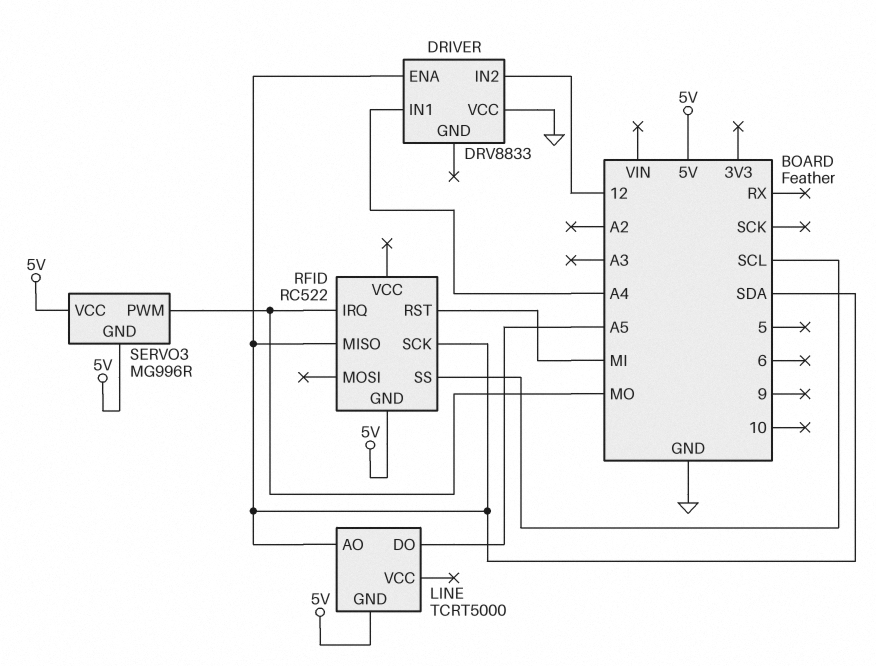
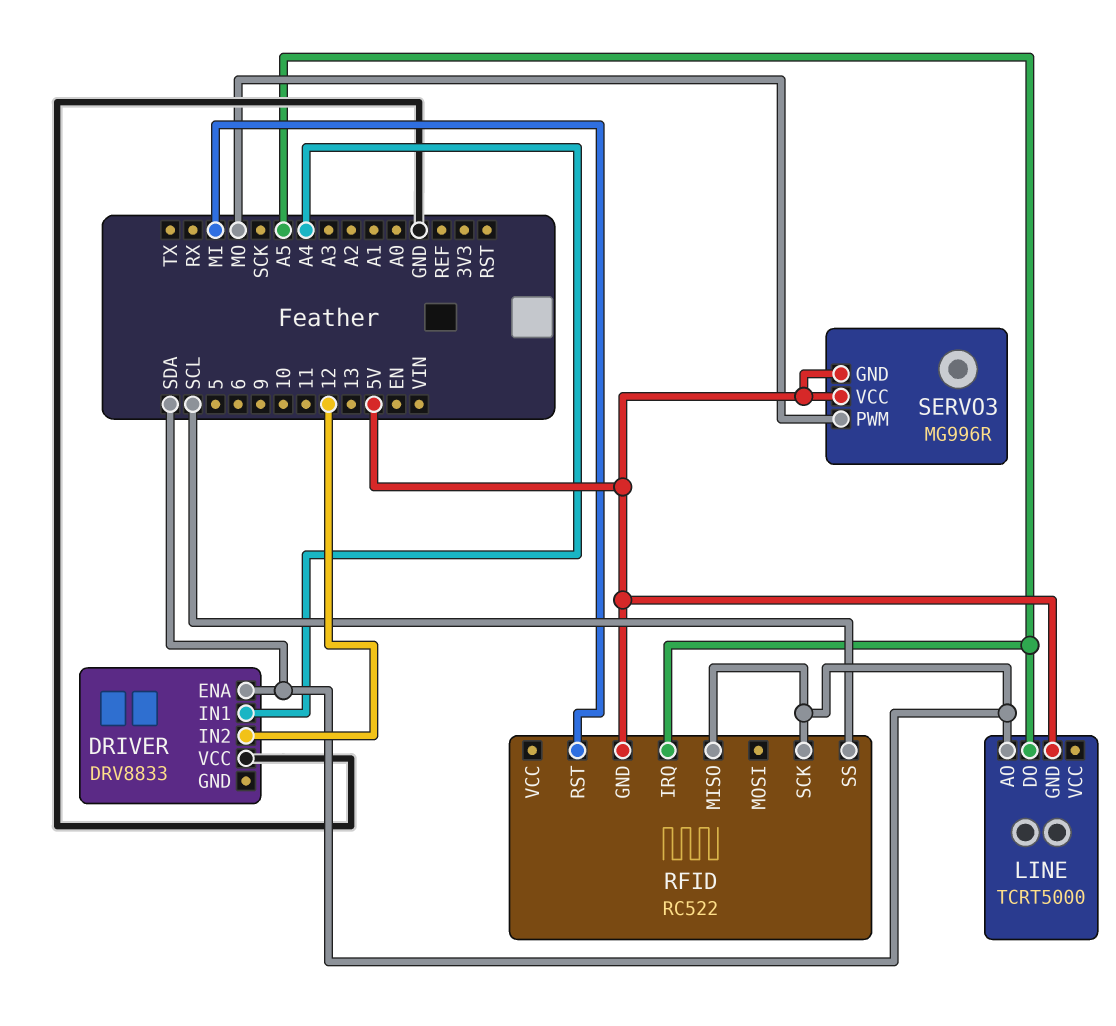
RFID pin IRQ: MO -> A5

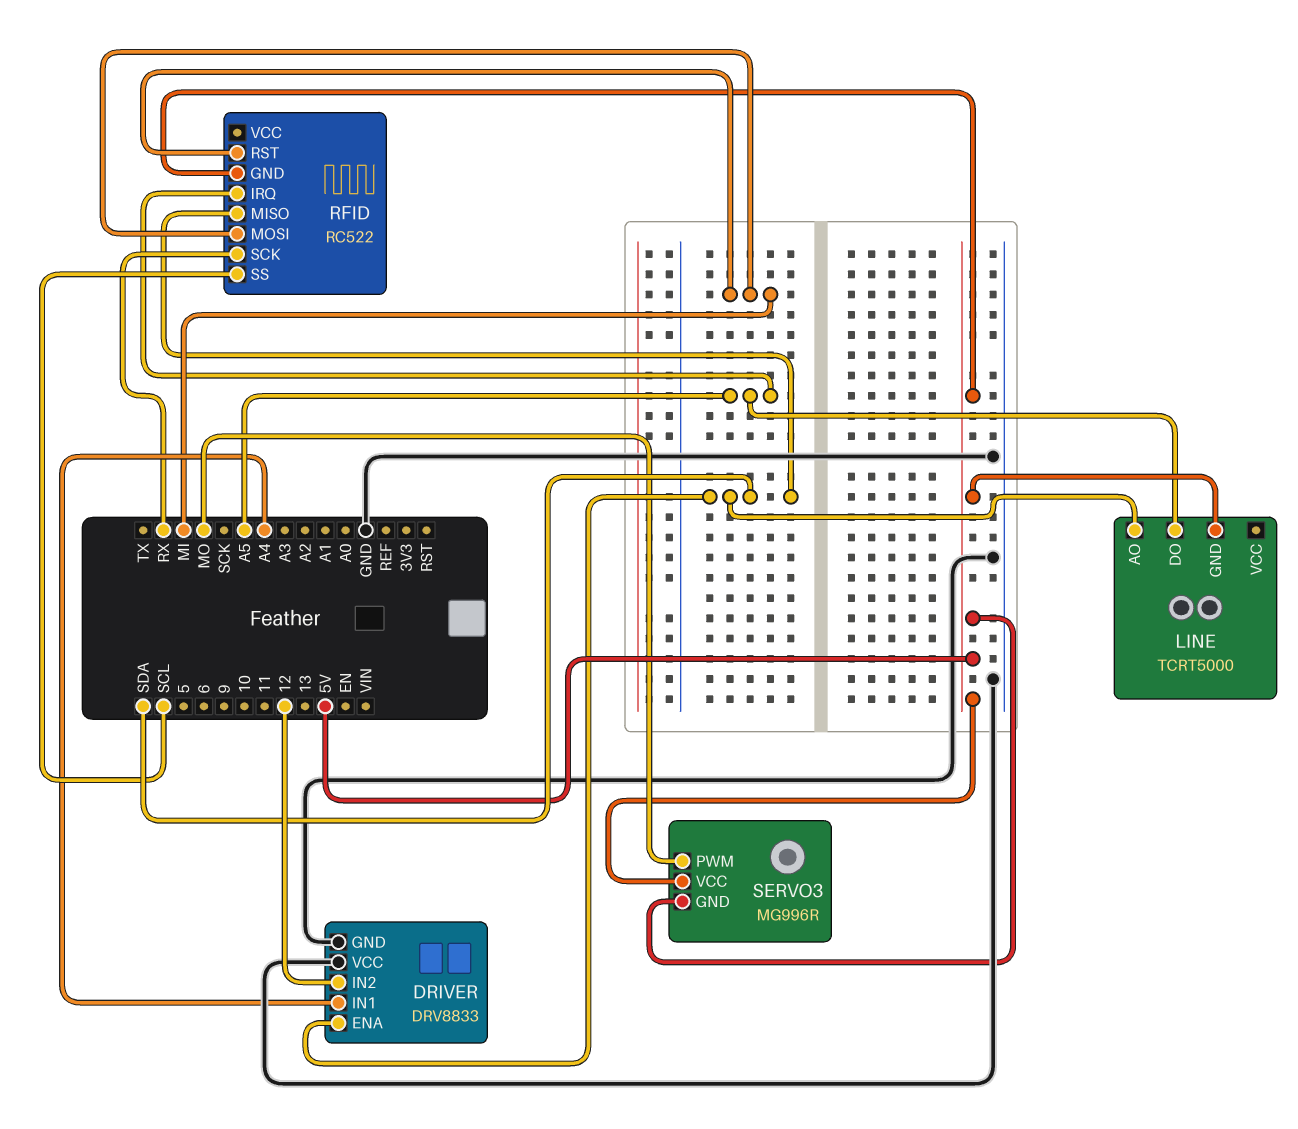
DRIVER pin GND: none -> GND
RFID pin MOSI: none -> MI
RFID pin SCK: SDA -> RX

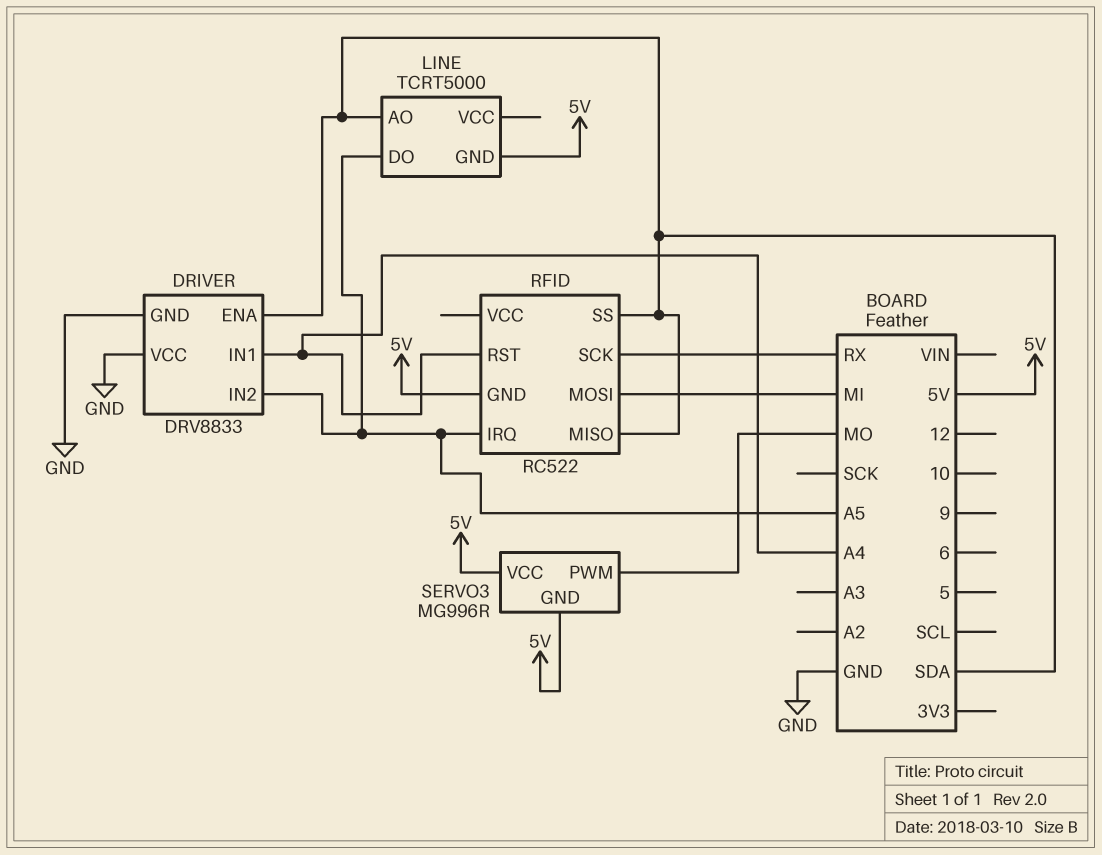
DRIVER pin IN2: 12 -> A5
RFID pin RST: MI -> A4
RFID pin SS: SCL -> SDA

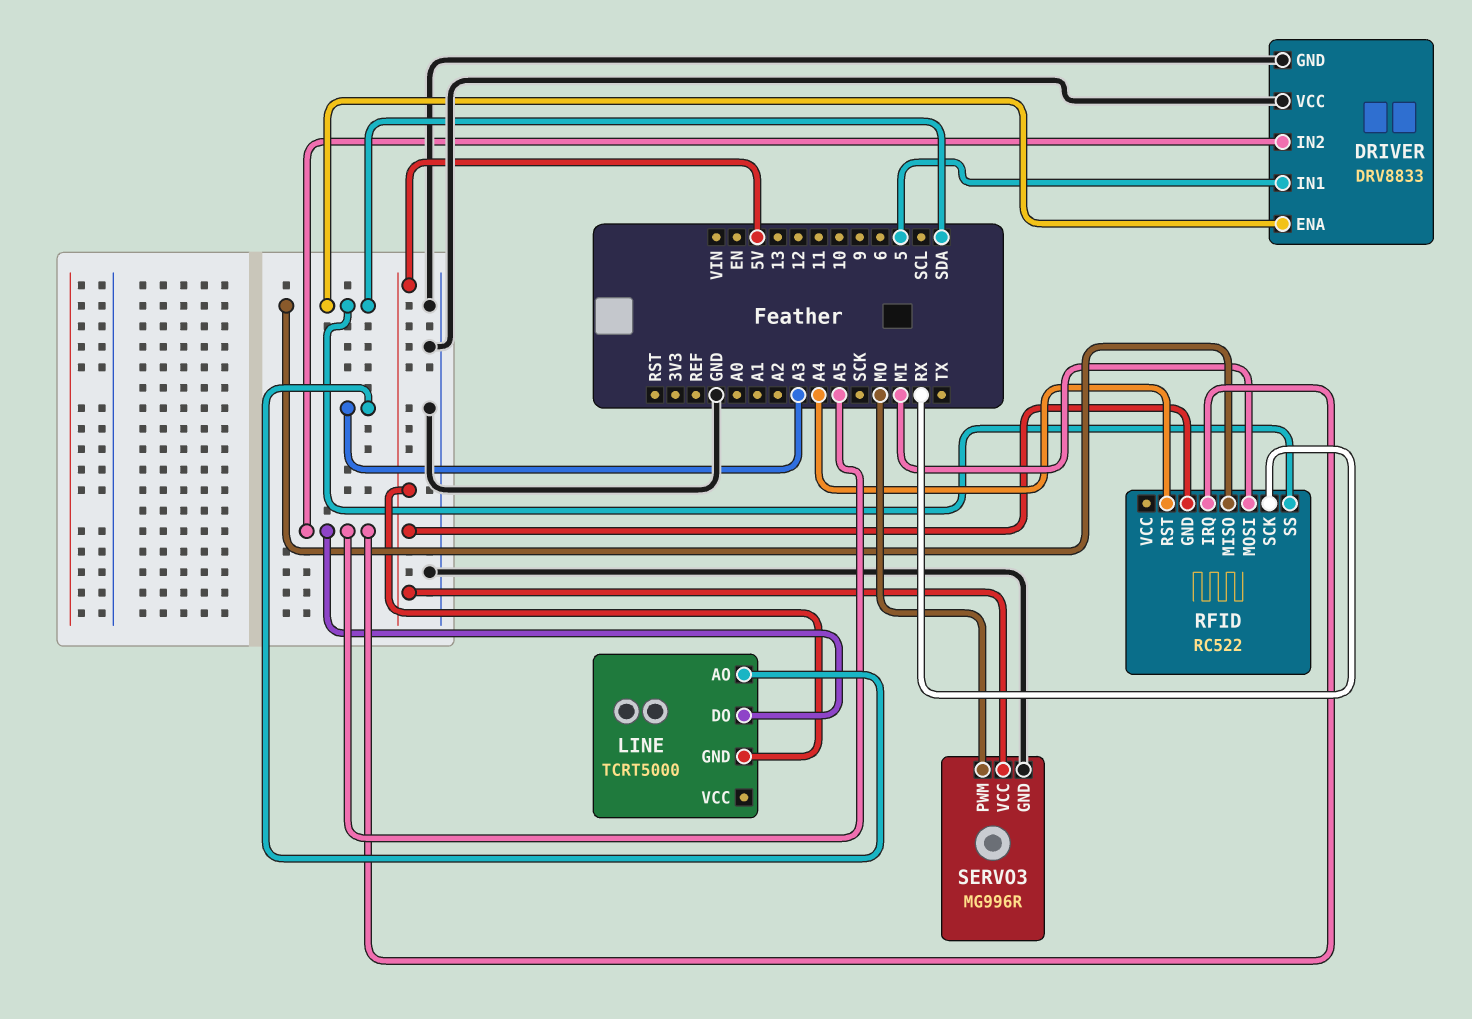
DRIVER pin IN1: A4 -> 5
LINE pin AO: SDA -> A3
SERVO3 pin GND: 5V -> GND

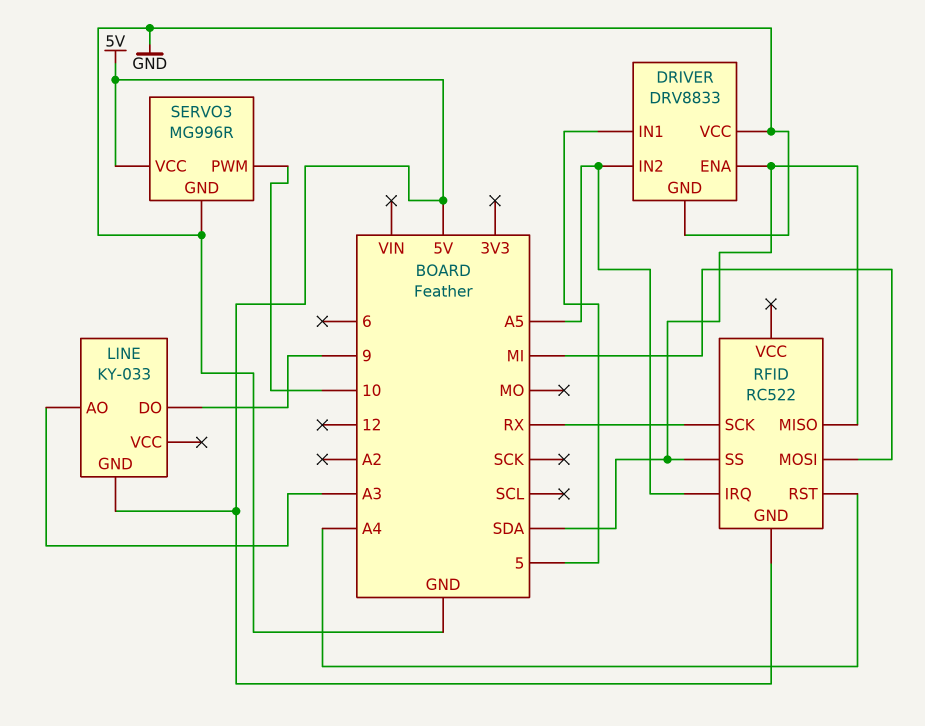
LINE: TCRT5000 -> KY-033
LINE pin DO: A5 -> 9
SERVO3 pin PWM: MO -> 10

